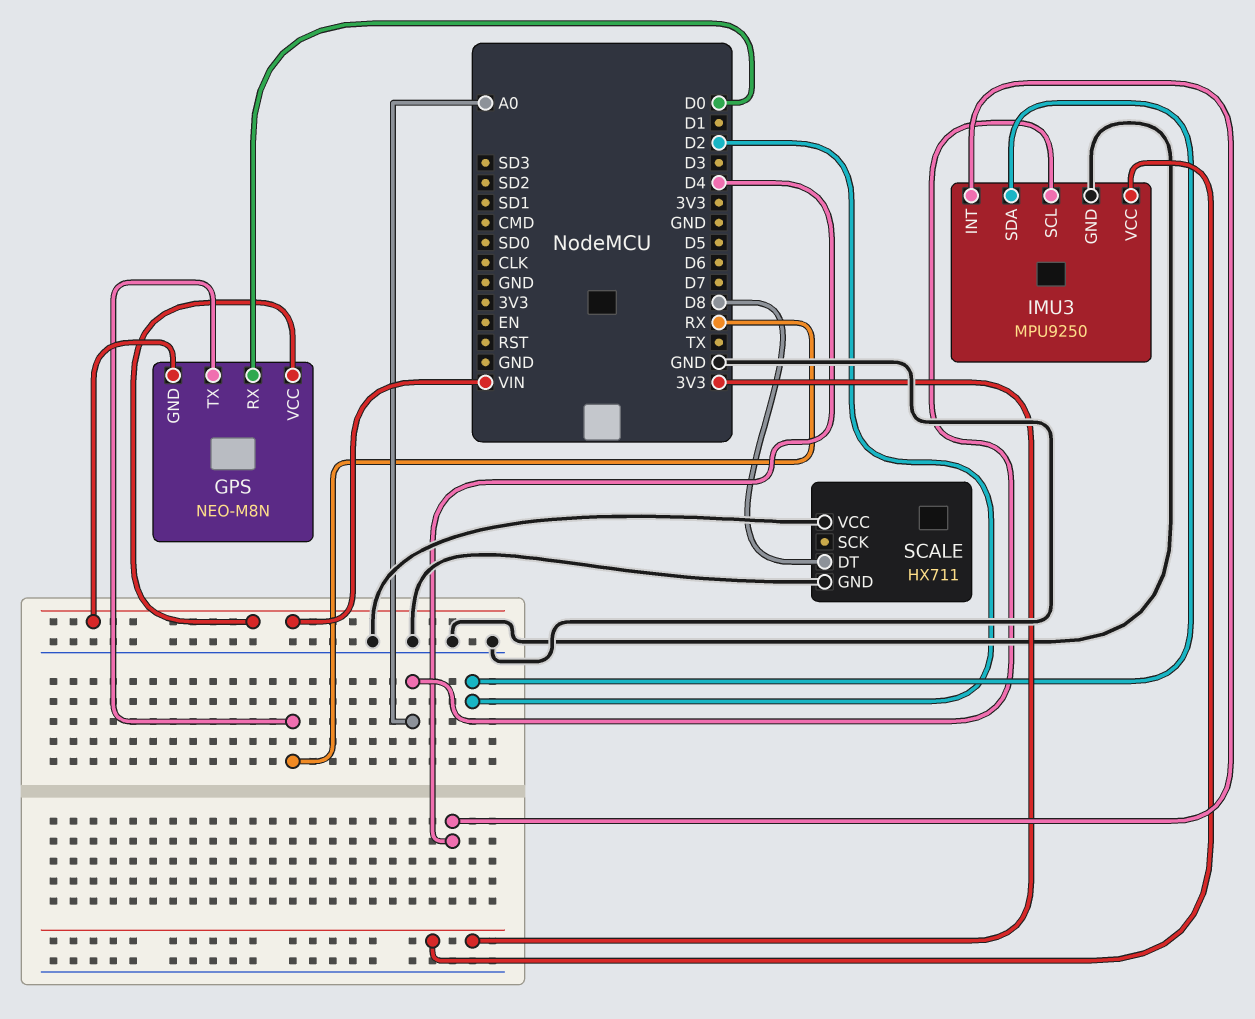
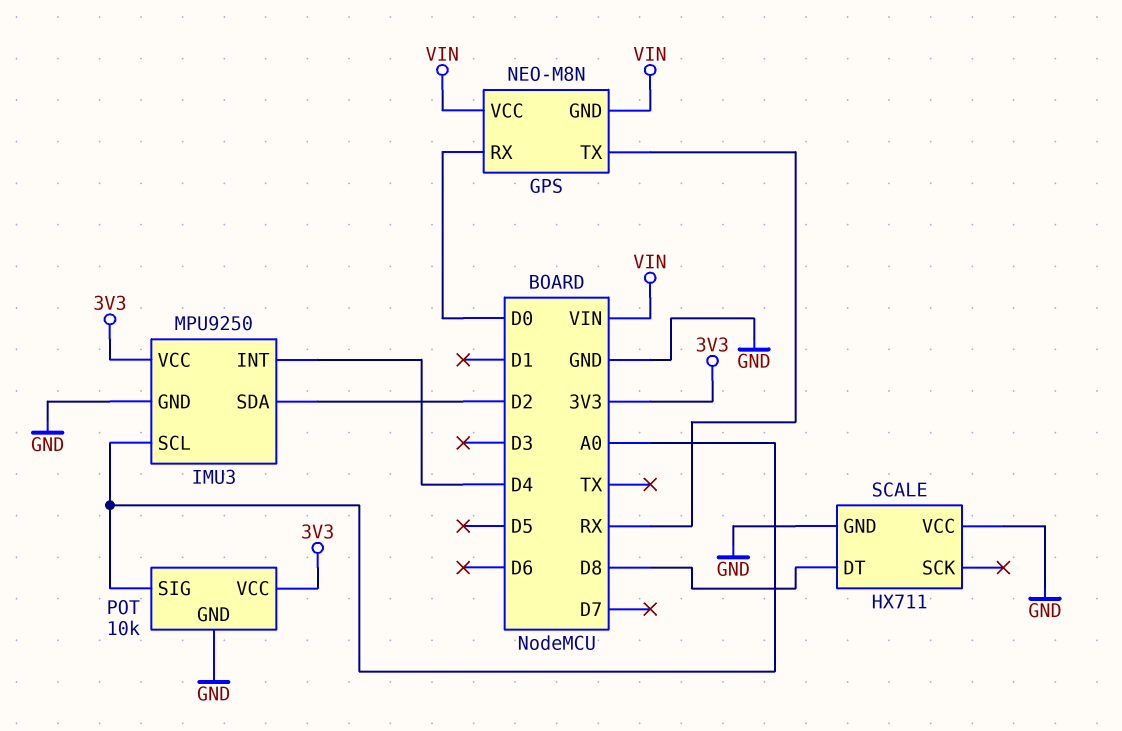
POT: none -> 10k
POT pin GND: none -> GND
POT pin SIG: none -> A0
POT pin VCC: none -> 3V3

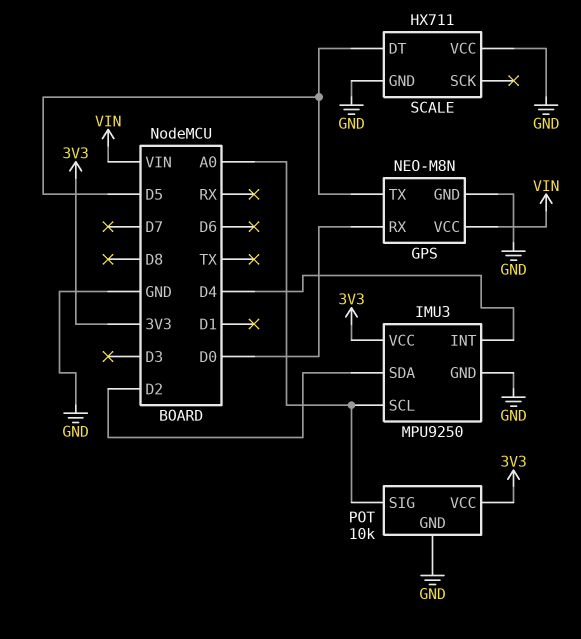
GPS pin GND: VIN -> GND
GPS pin TX: RX -> D5
SCALE pin DT: D8 -> D5

